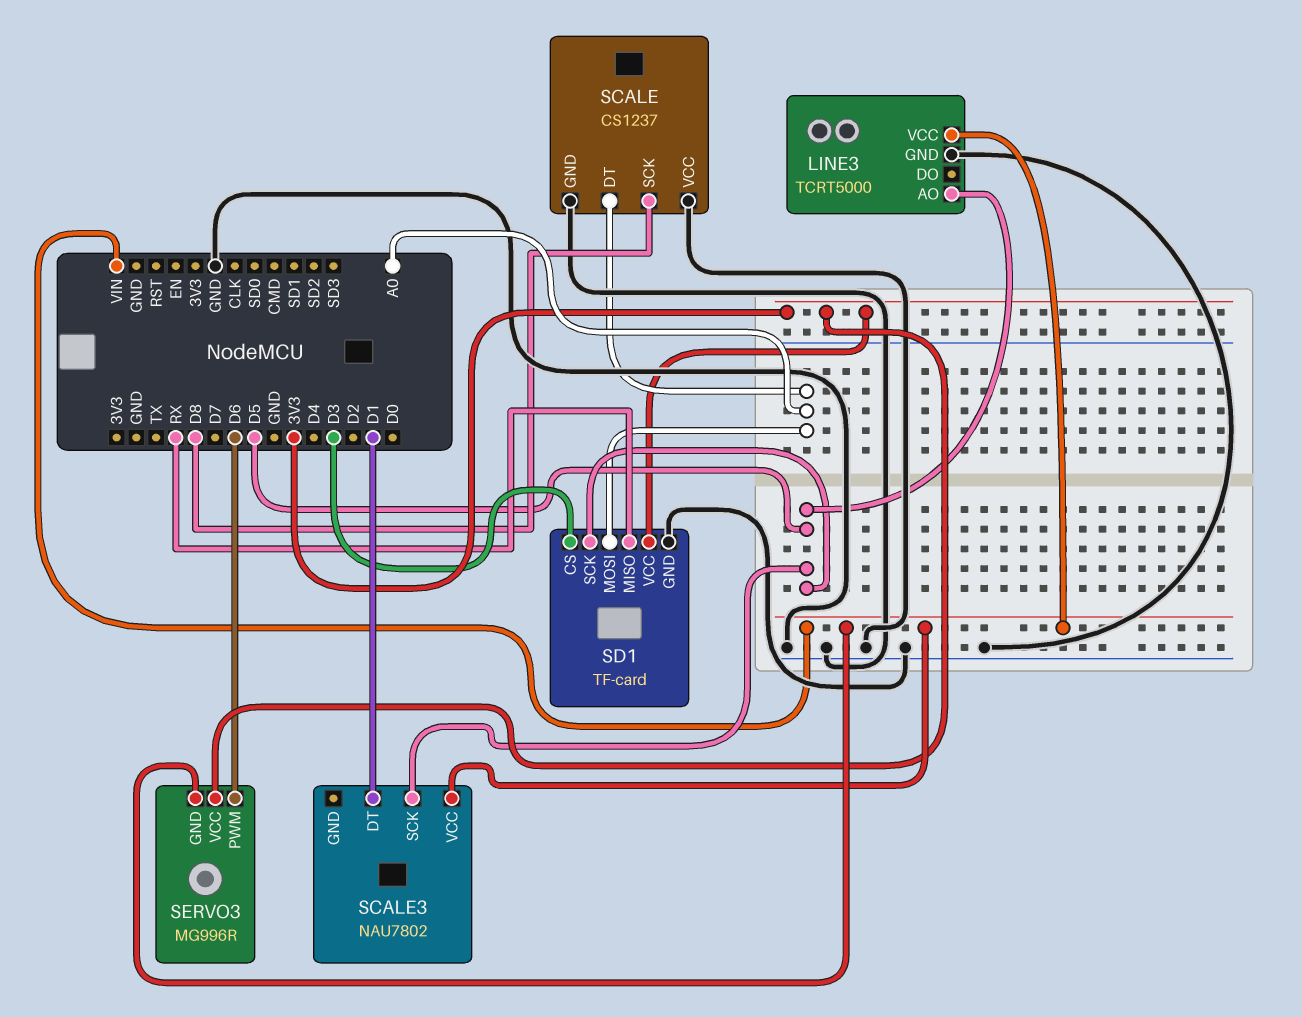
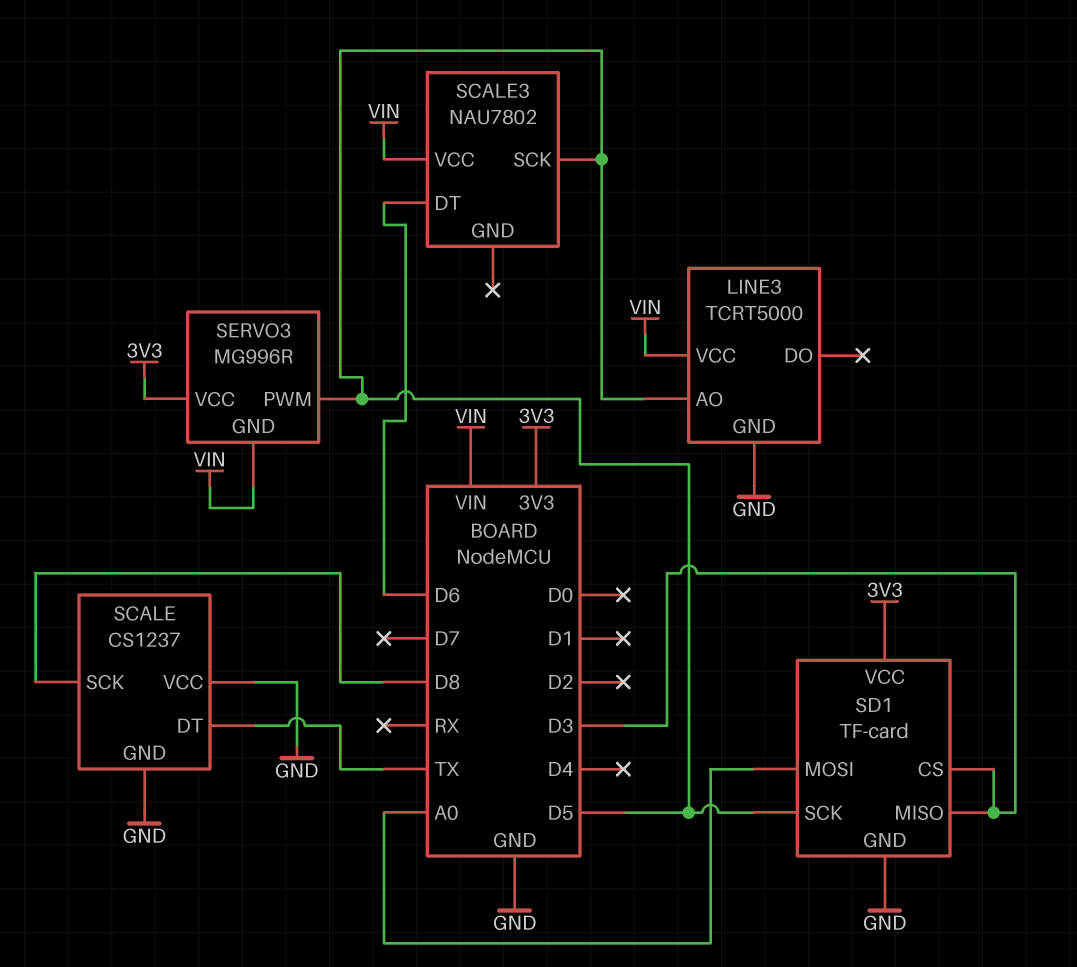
SCALE pin DT: A0 -> TX
SCALE3 pin DT: D1 -> D6
SD1 pin MISO: RX -> D3
SERVO3 pin PWM: D6 -> D5

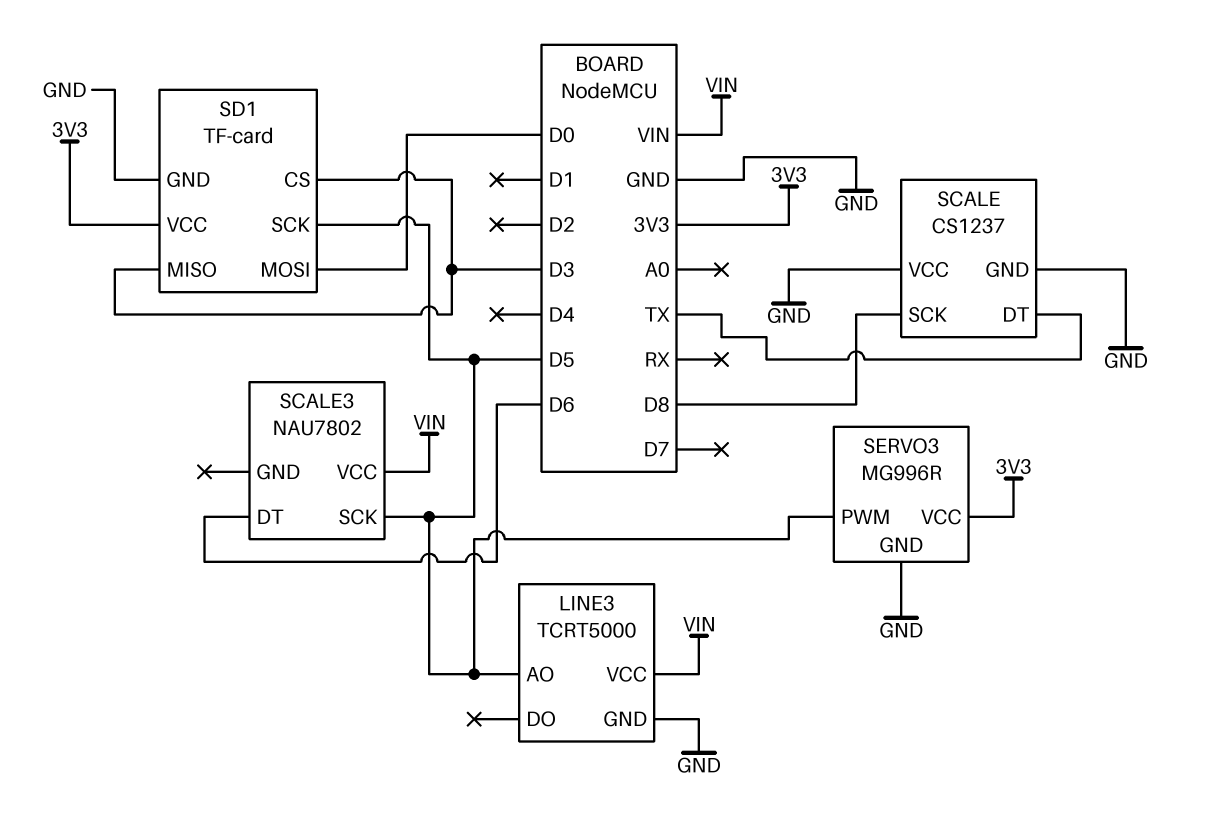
SD1 pin MOSI: A0 -> D0
SERVO3 pin GND: VIN -> GND

